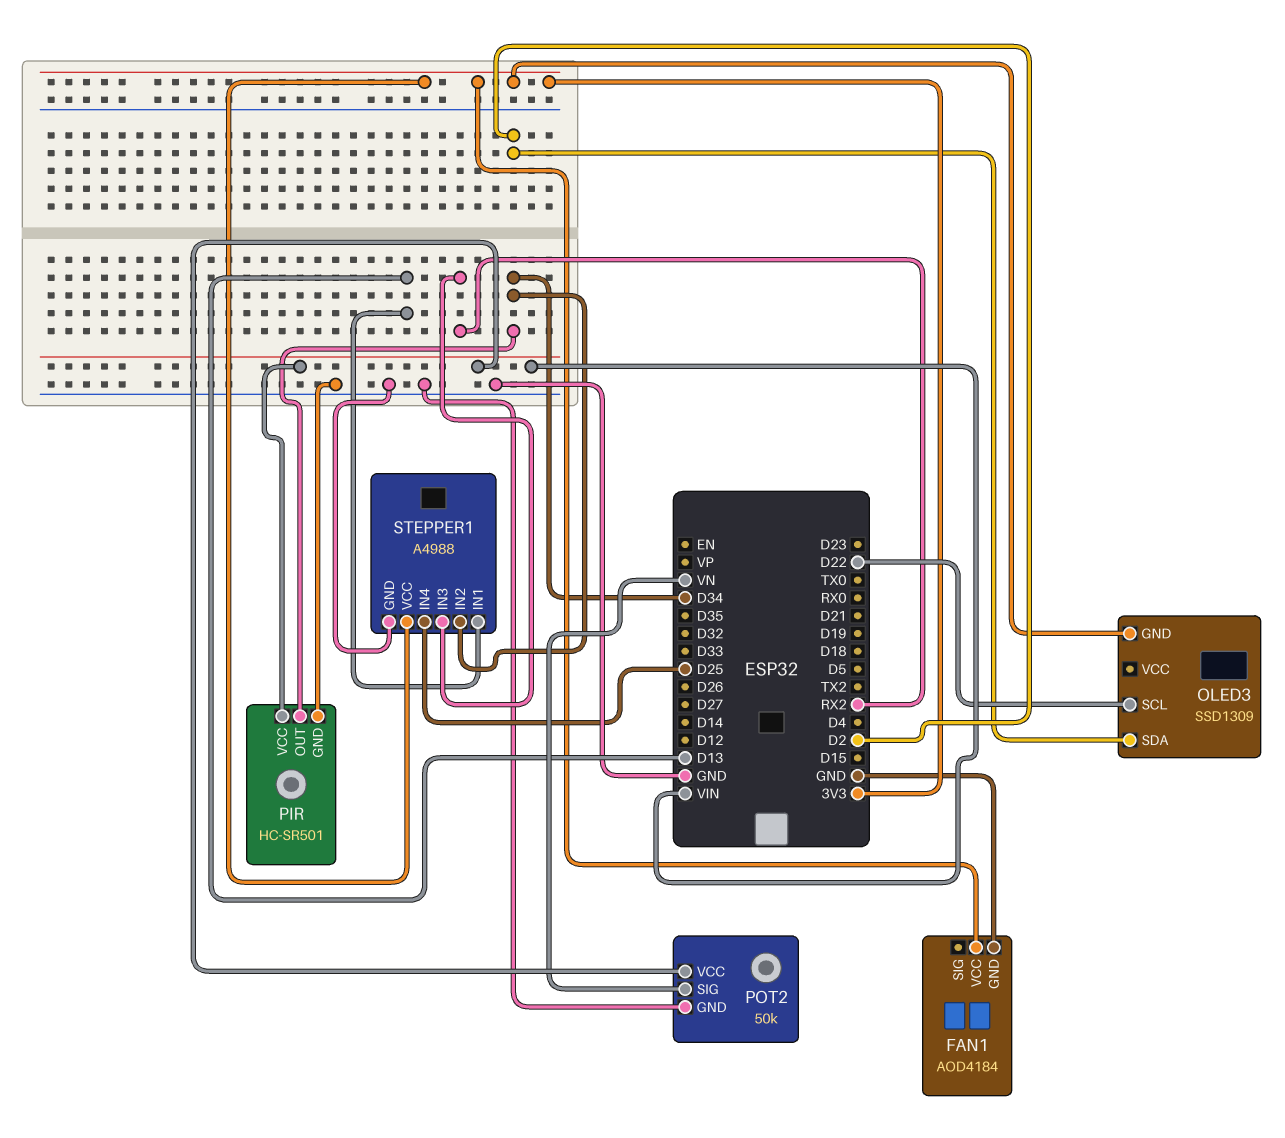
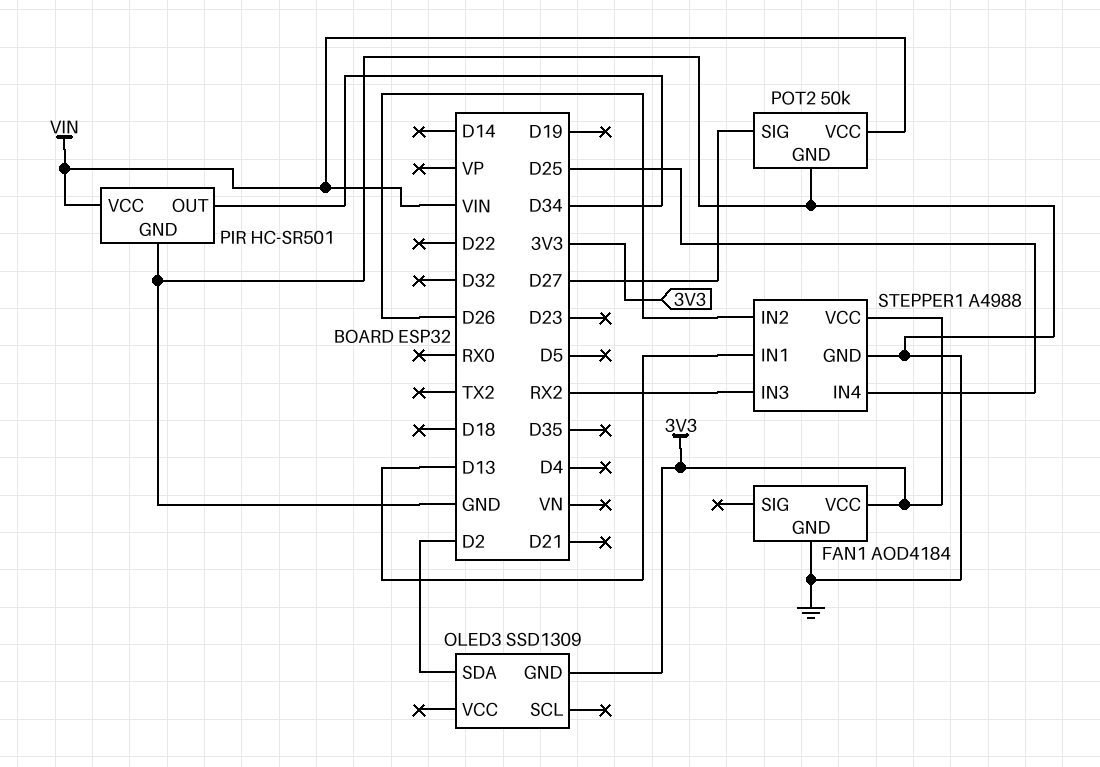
OLED3 pin SCL: D22 -> none
POT2 pin SIG: VN -> D27
STEPPER1 pin IN2: D34 -> D26

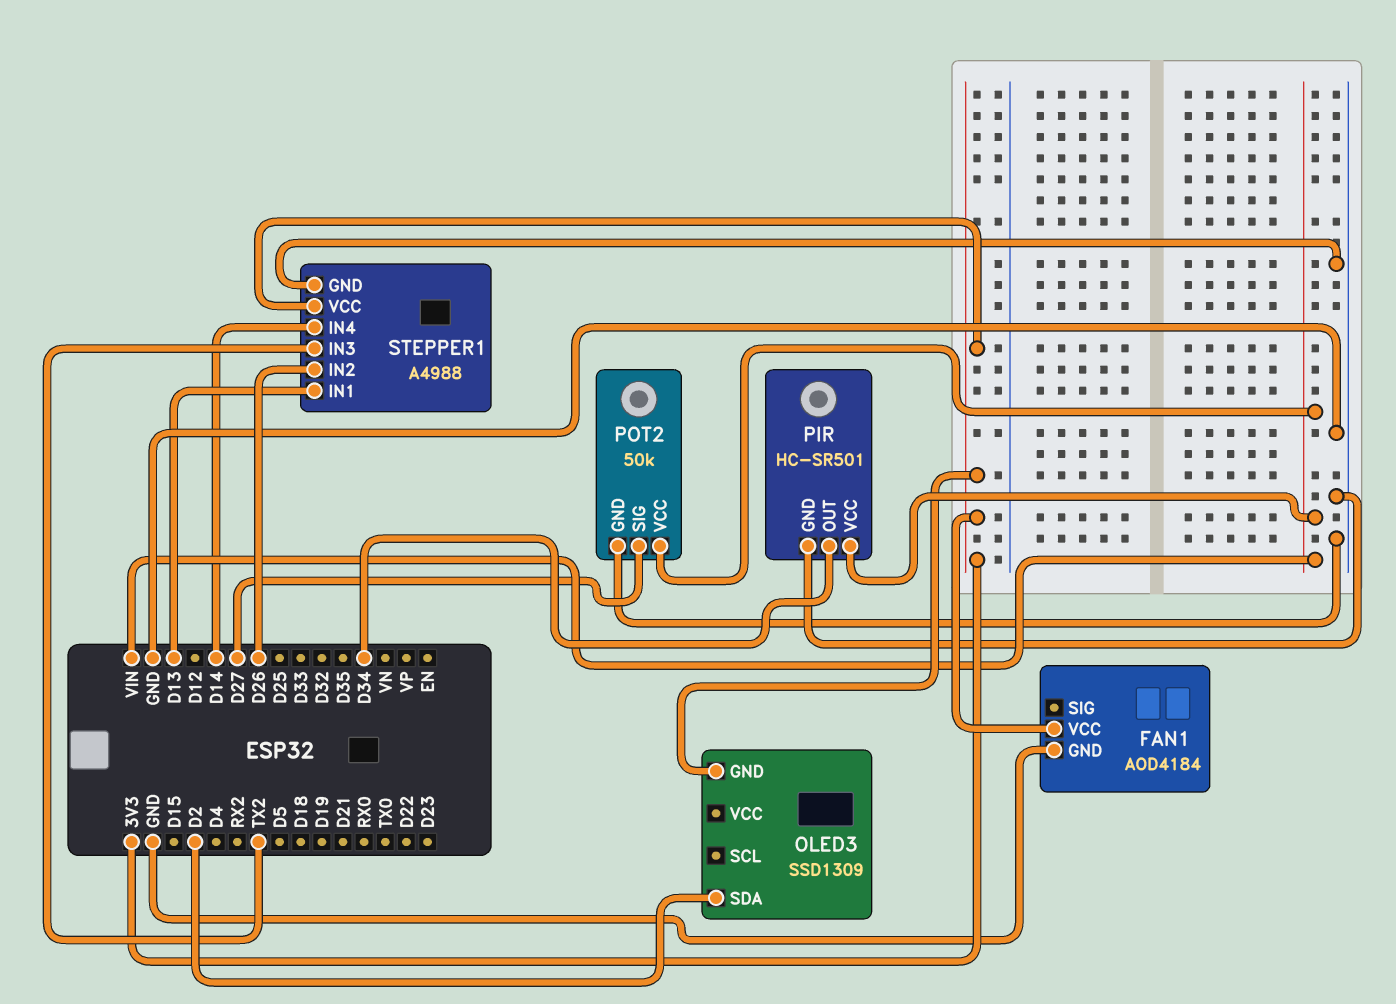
STEPPER1 pin IN3: RX2 -> TX2
STEPPER1 pin IN4: D25 -> D14

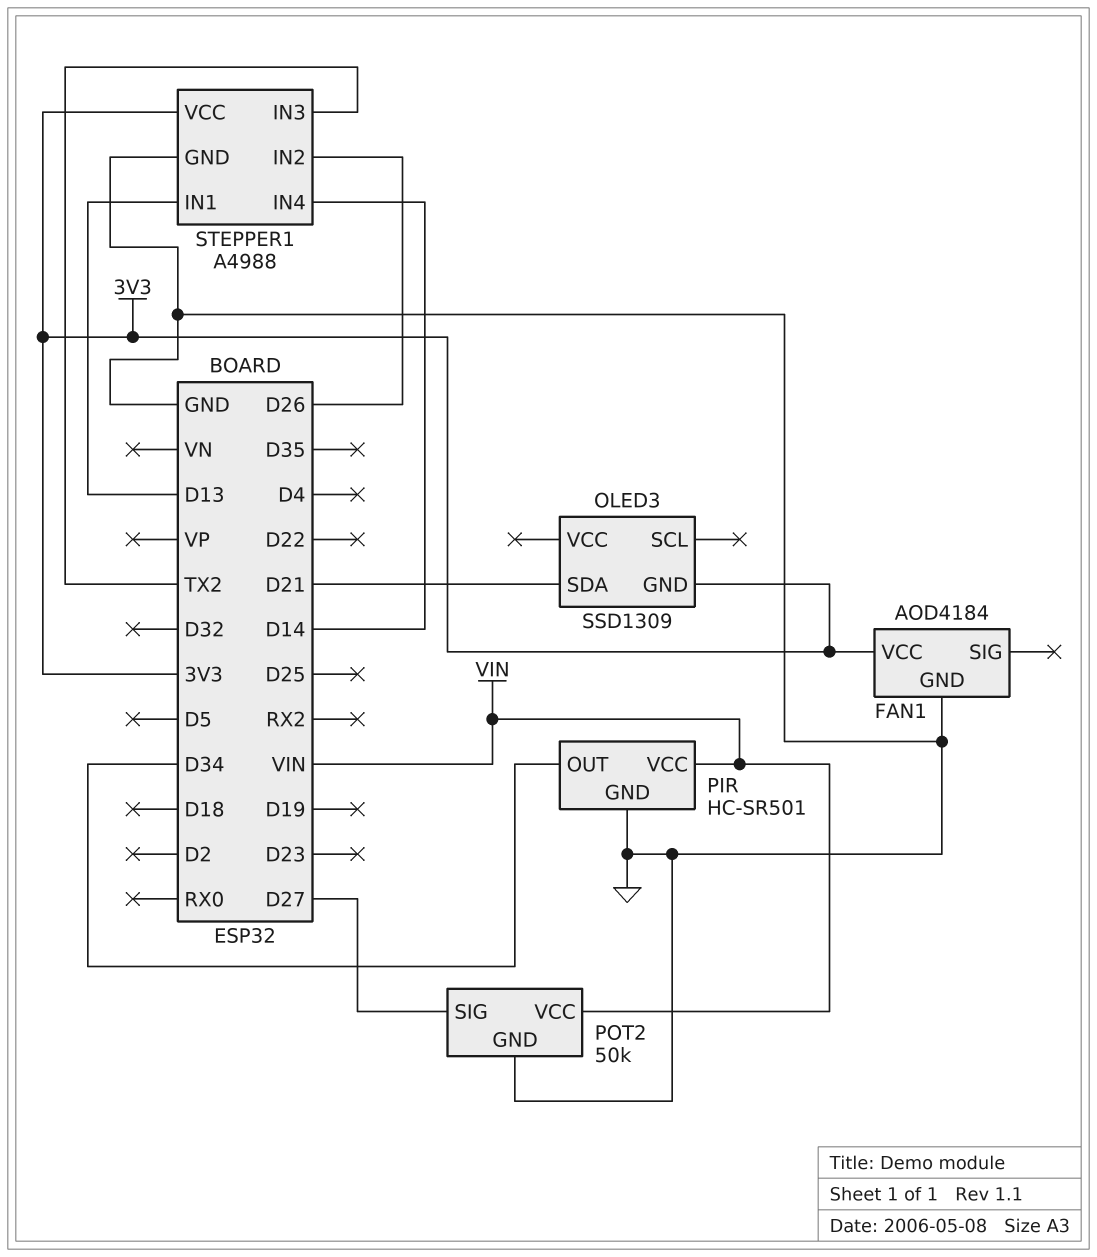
OLED3 pin SDA: D2 -> D21

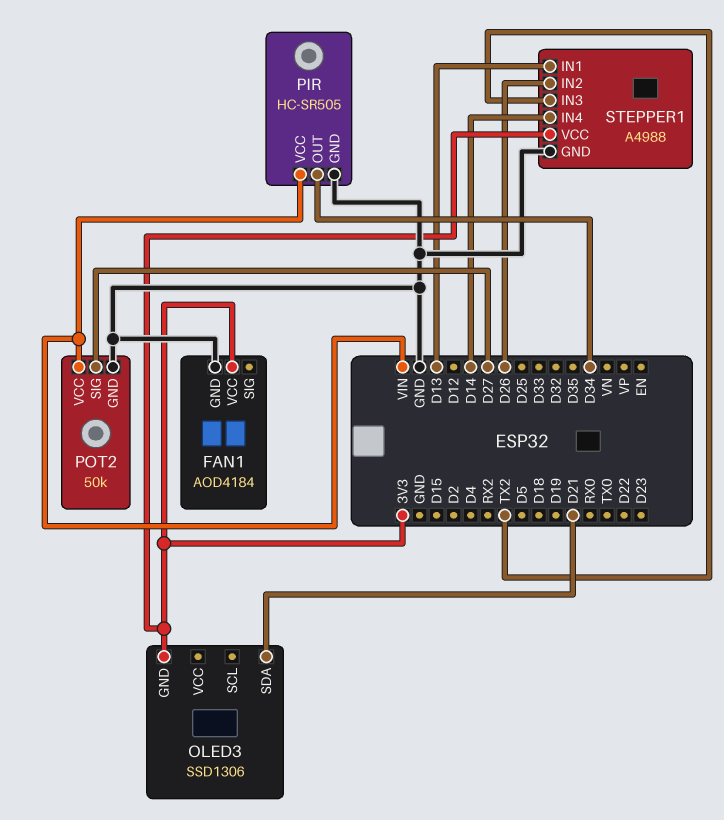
OLED3: SSD1309 -> SSD1306
PIR: HC-SR501 -> HC-SR505

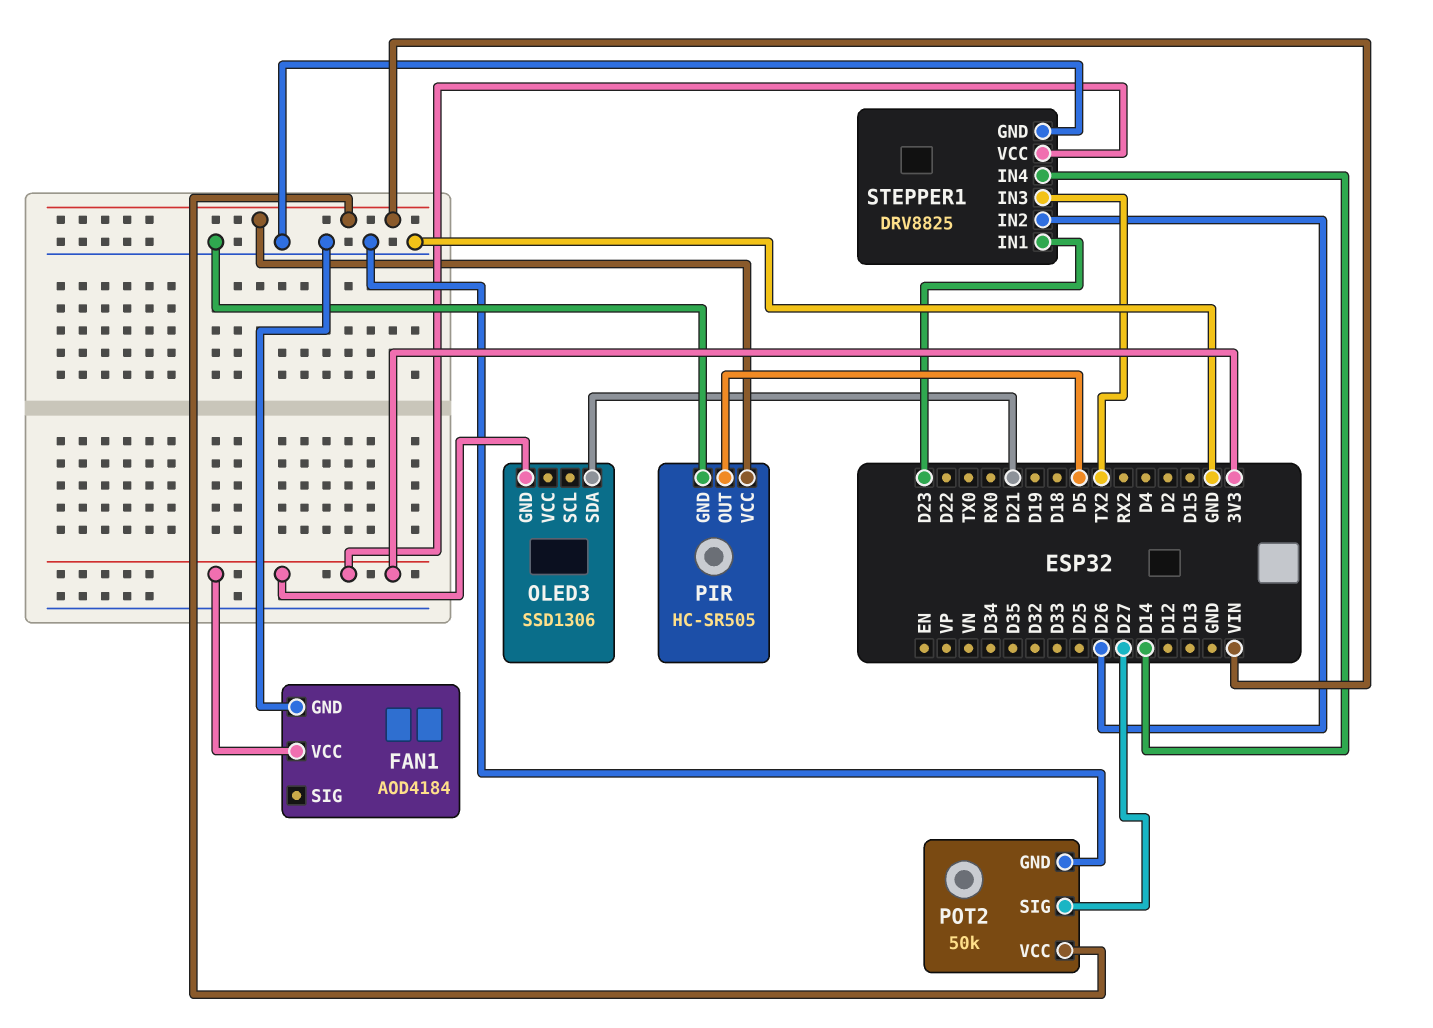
PIR pin OUT: D34 -> D5
STEPPER1: A4988 -> DRV8825
STEPPER1 pin IN1: D13 -> D23

